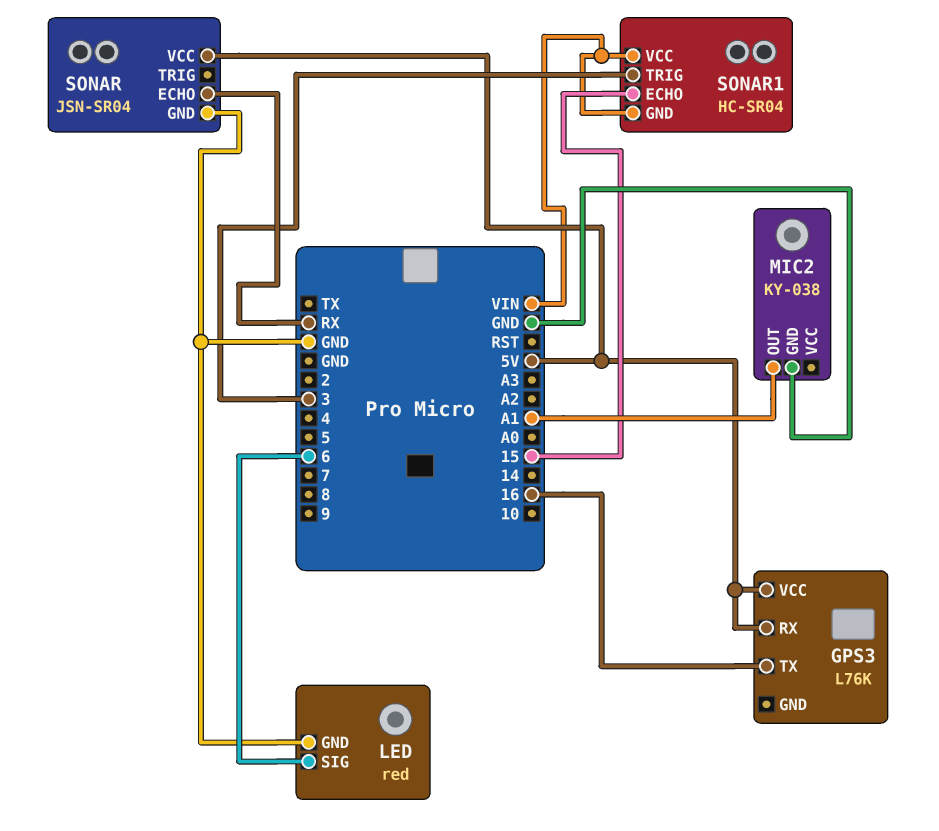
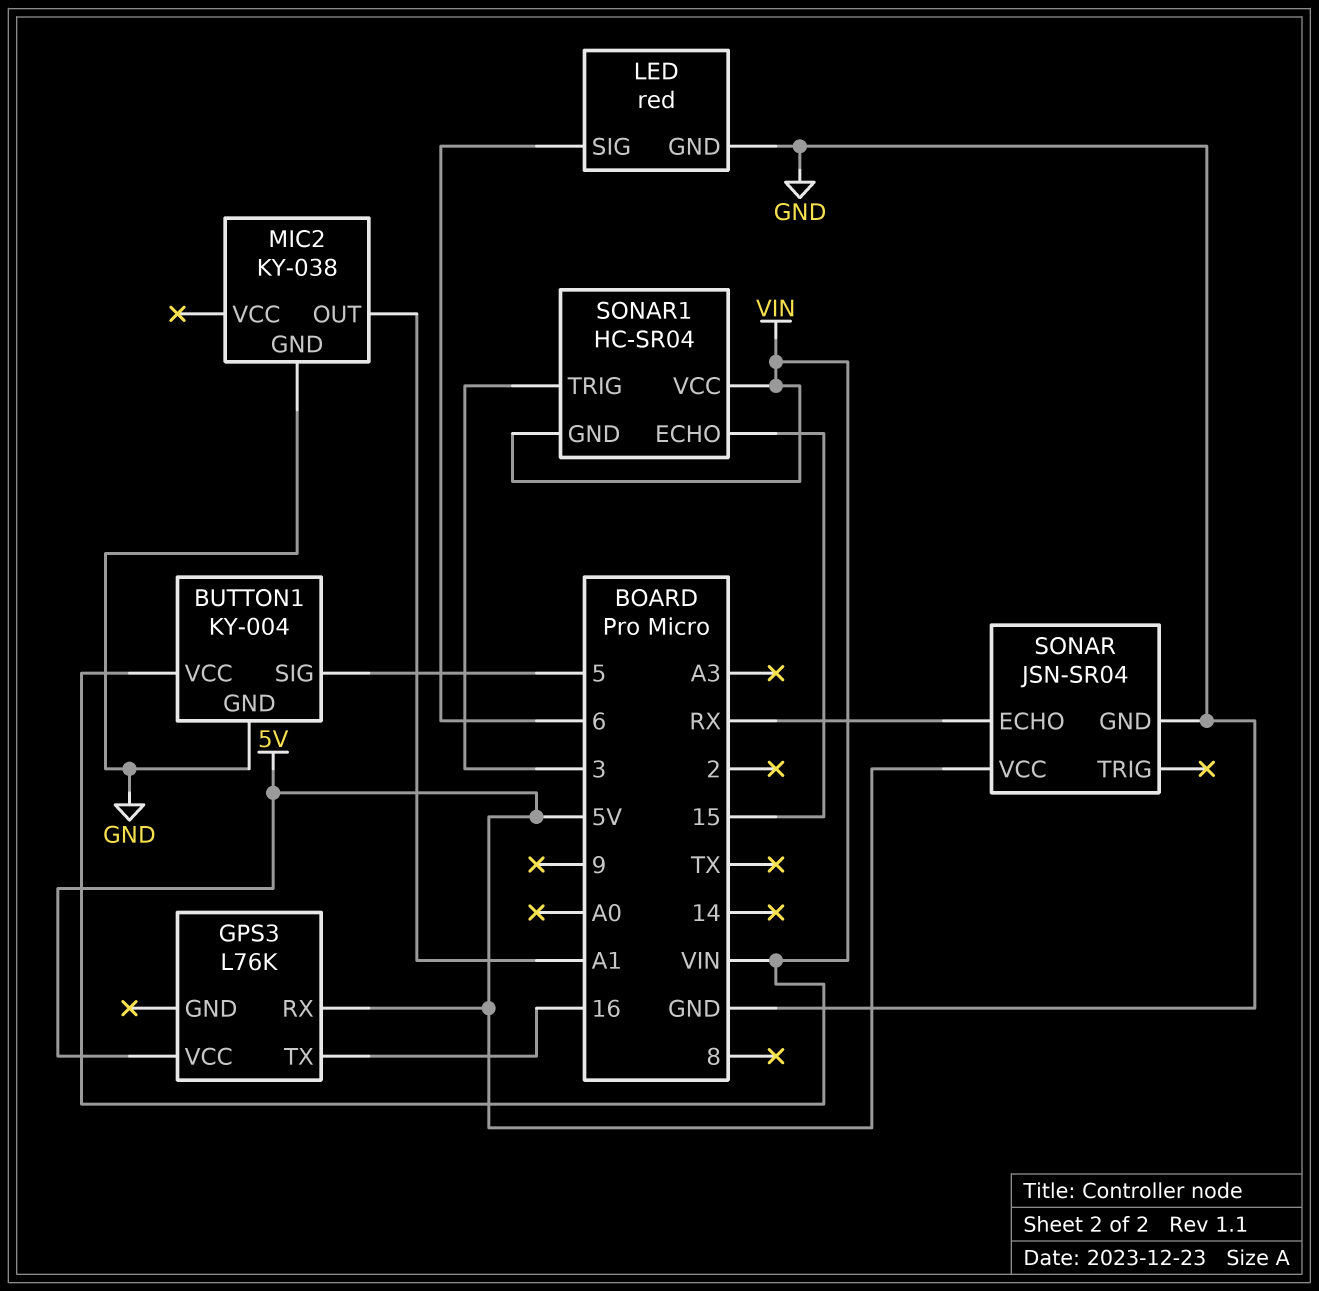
BUTTON1: none -> KY-004
BUTTON1 pin GND: none -> GND
BUTTON1 pin SIG: none -> 5
BUTTON1 pin VCC: none -> VIN

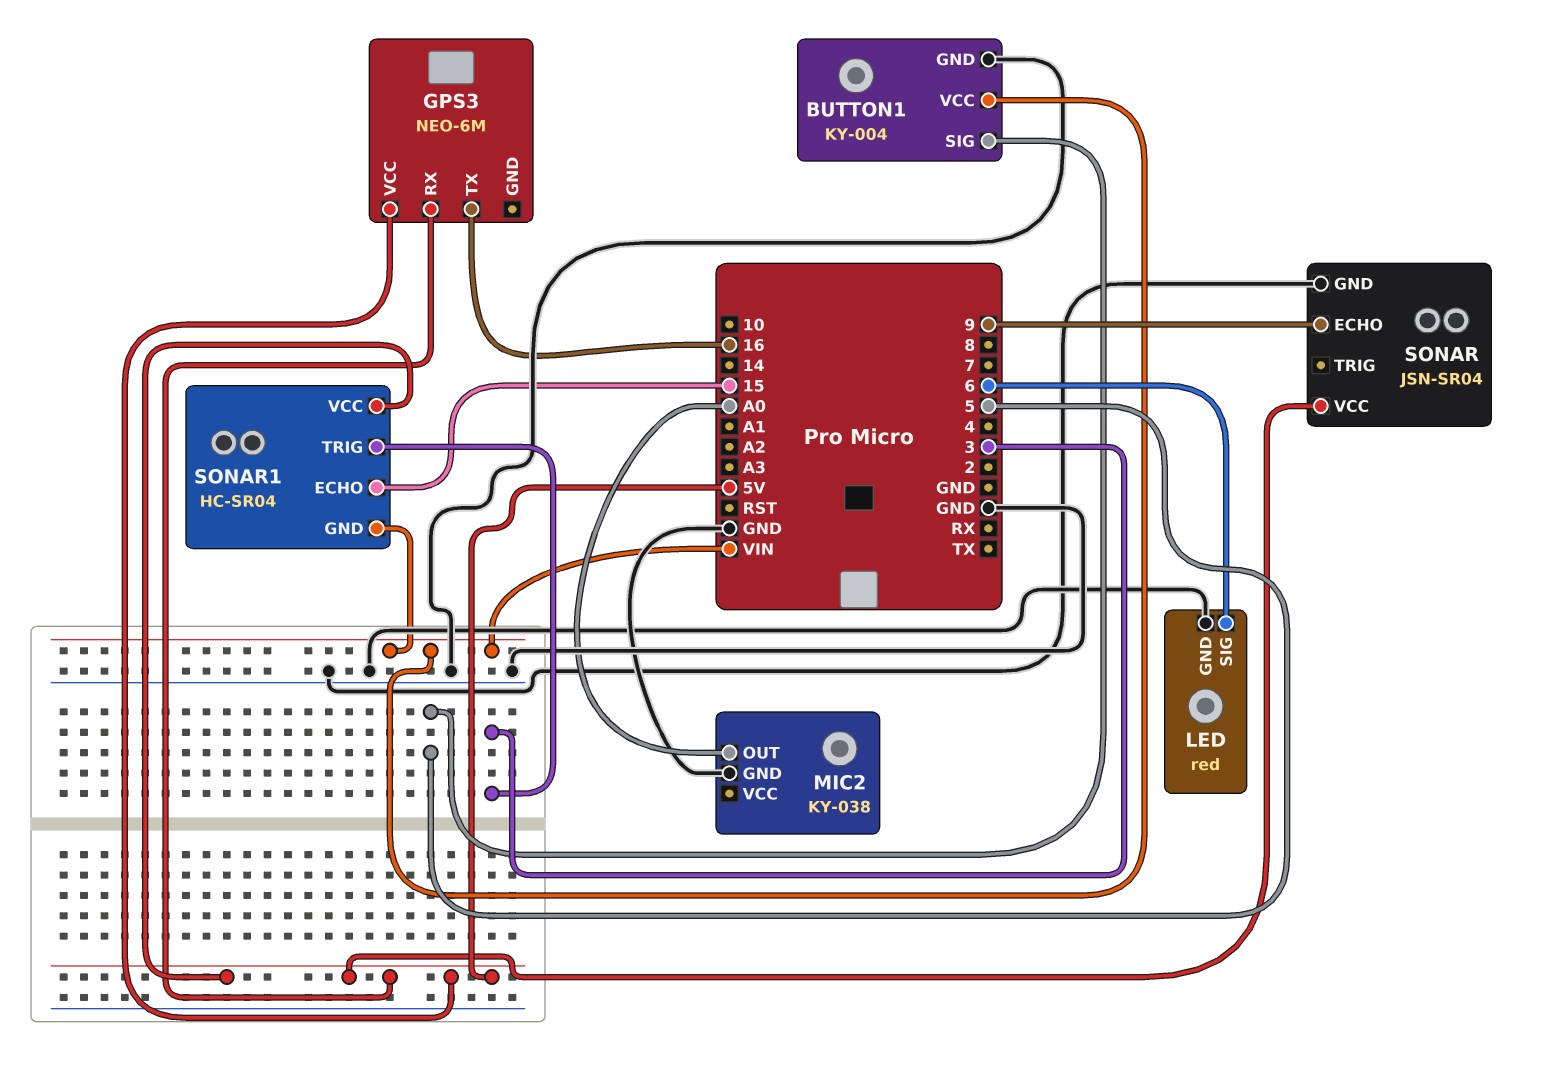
GPS3: L76K -> NEO-6M
MIC2 pin OUT: A1 -> A0
SONAR pin ECHO: RX -> 9
SONAR1 pin VCC: VIN -> 5V

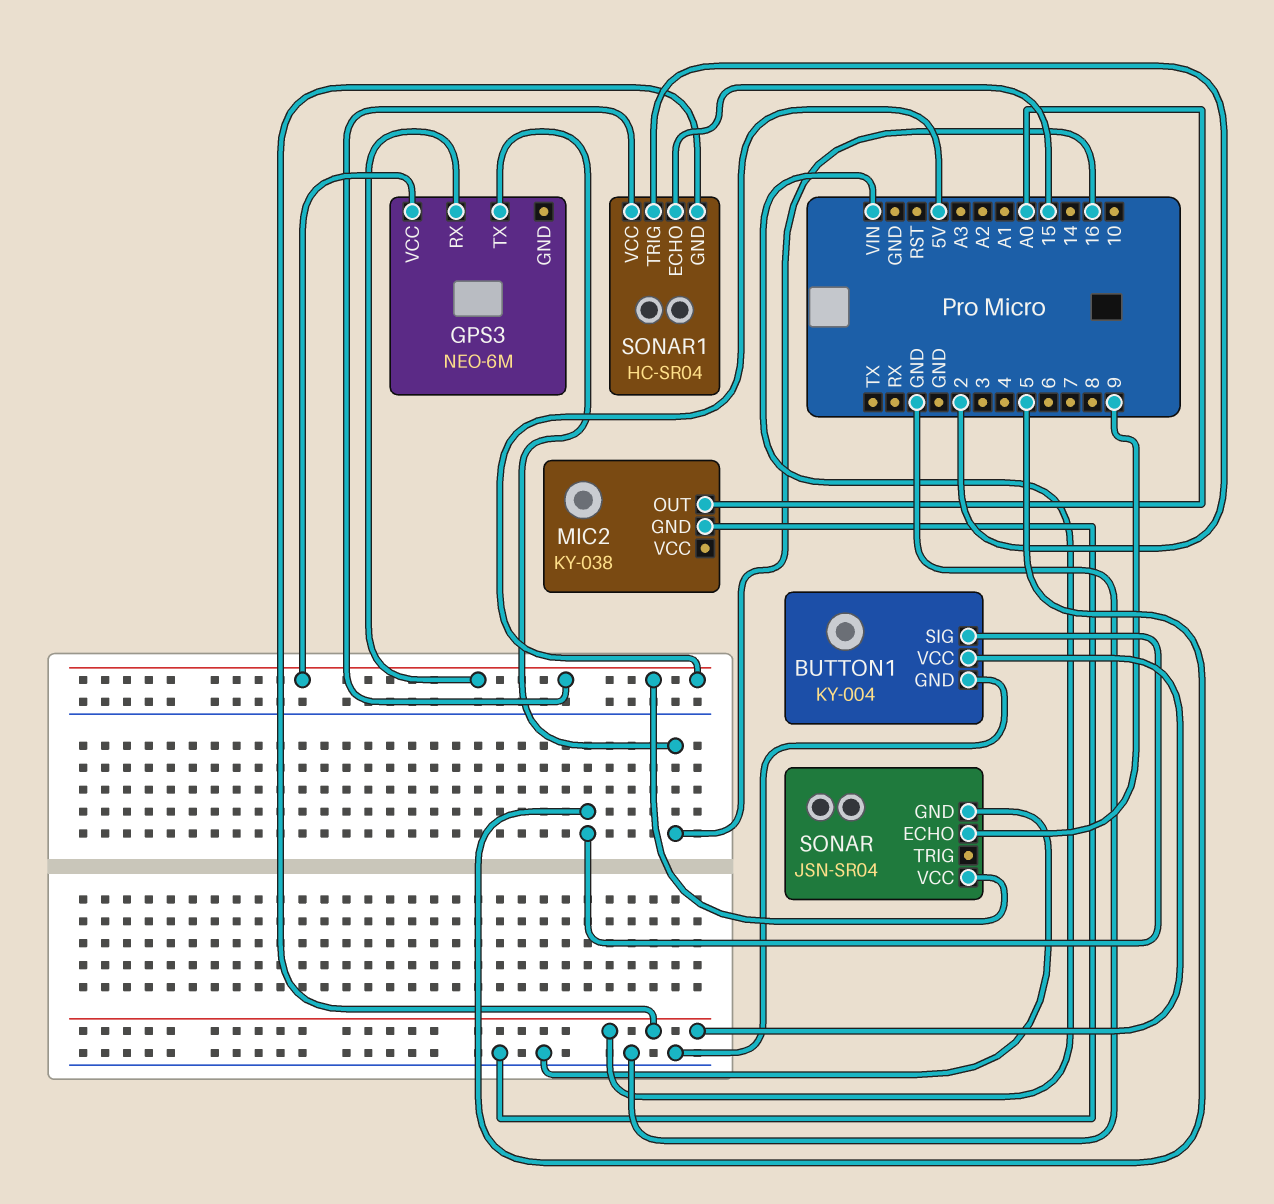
LED: red -> none
LED pin GND: GND -> none
LED pin SIG: 6 -> none
SONAR1 pin TRIG: 3 -> 2

